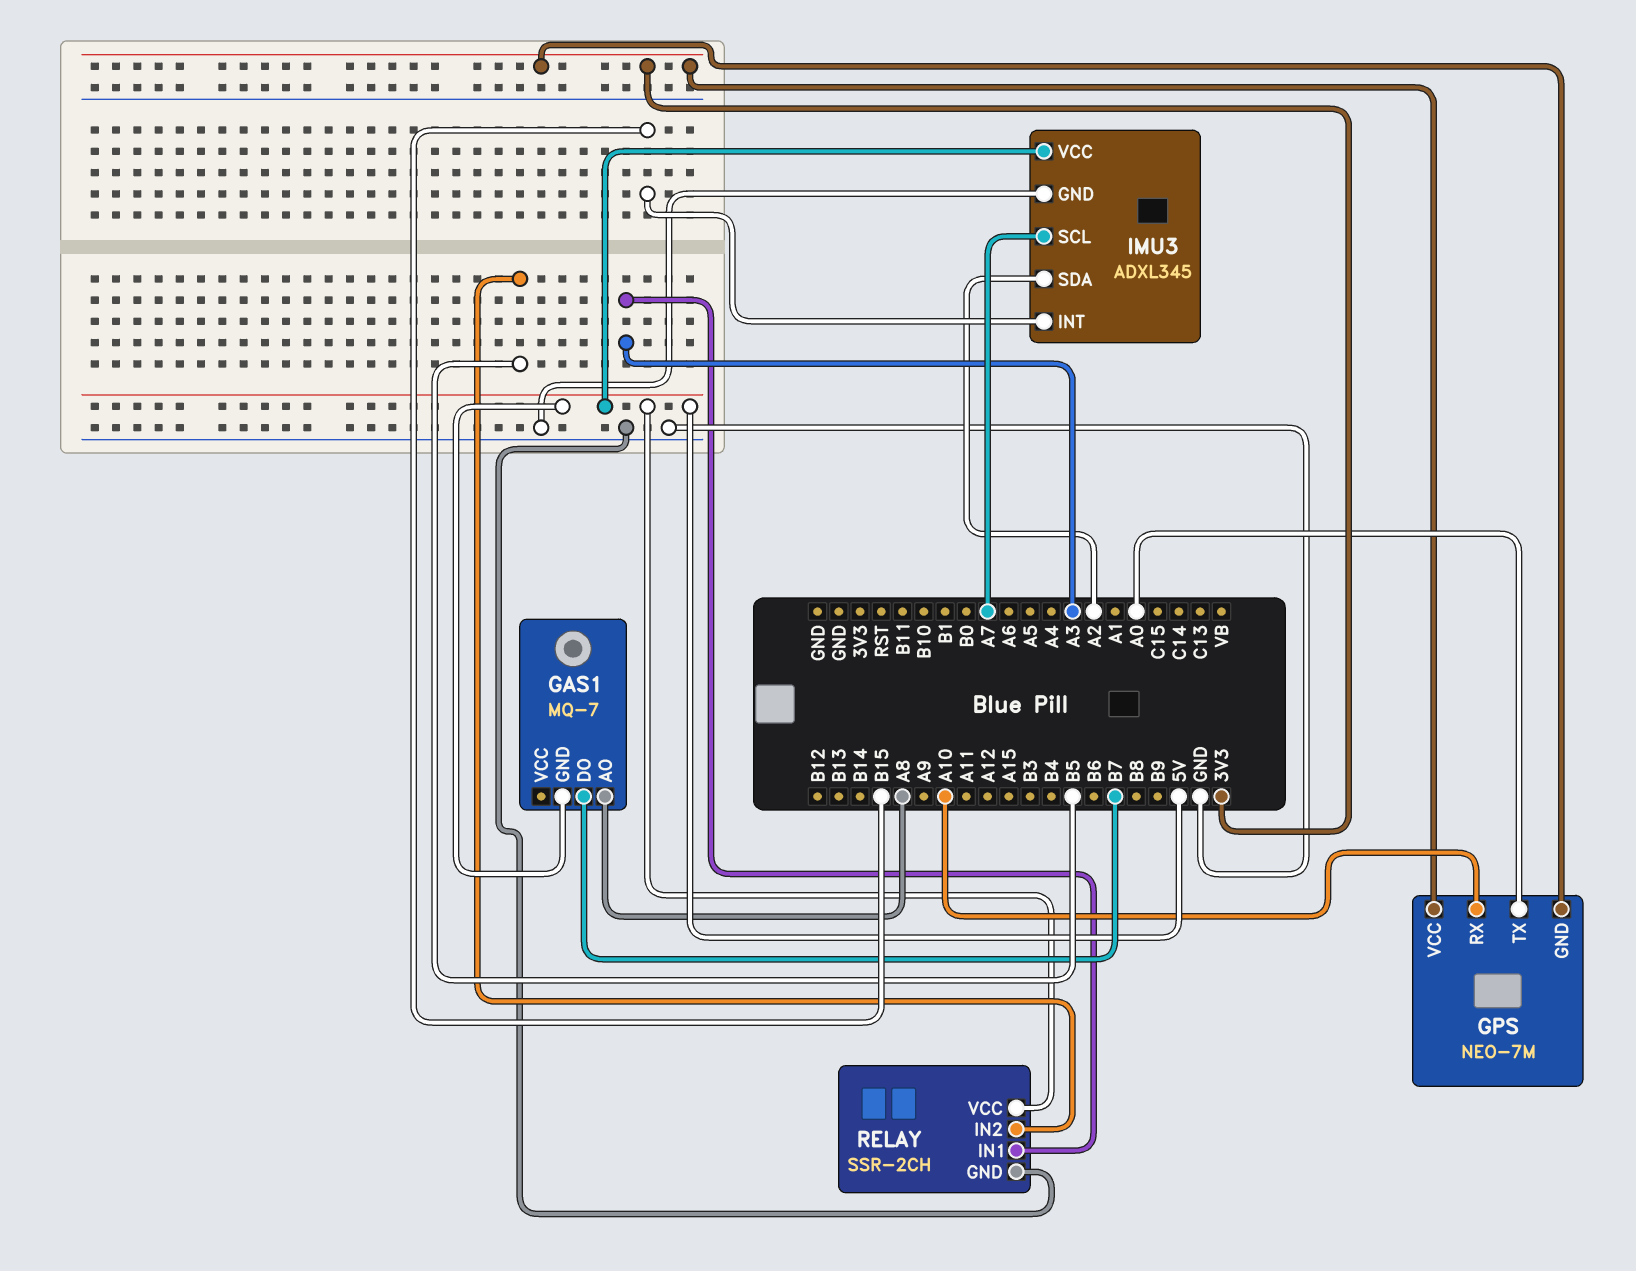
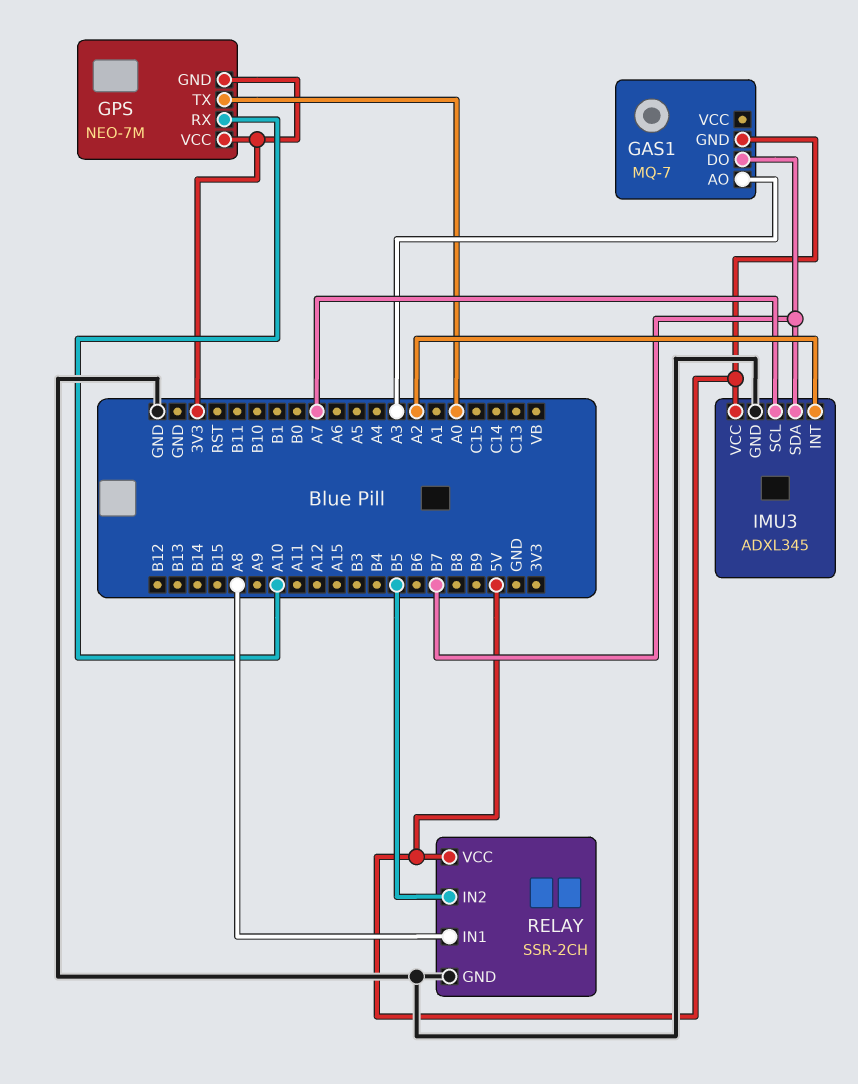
GAS1 pin AO: A8 -> A3
IMU3 pin INT: B15 -> A2
IMU3 pin SDA: A2 -> B7
RELAY pin IN1: A3 -> A8

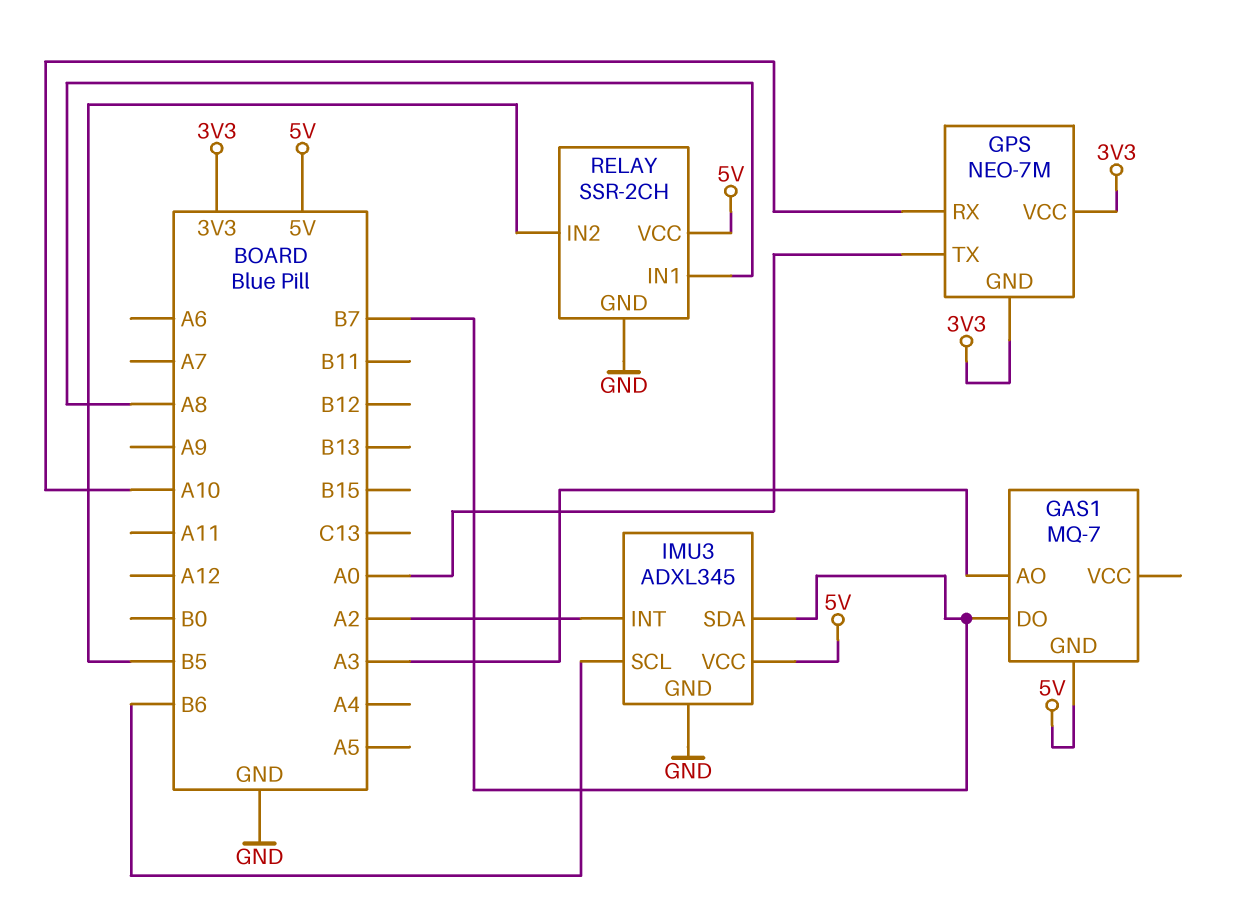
IMU3 pin SCL: A7 -> B6

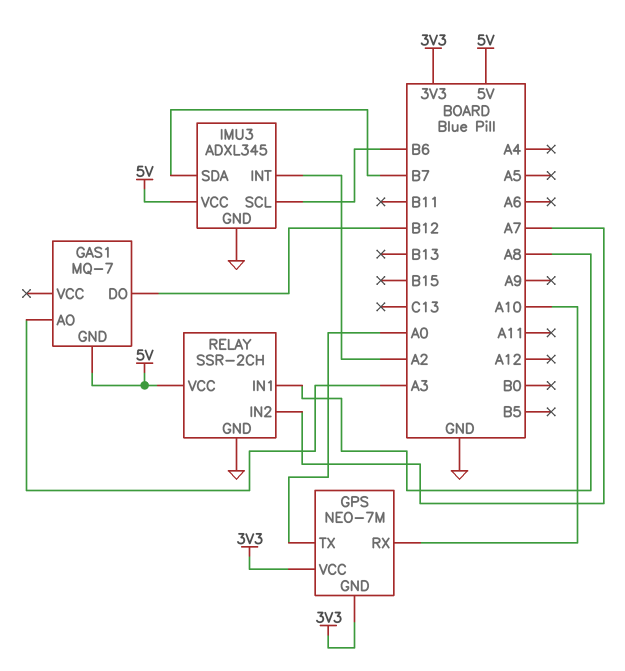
GAS1 pin DO: B7 -> B12
RELAY pin IN2: B5 -> A7

